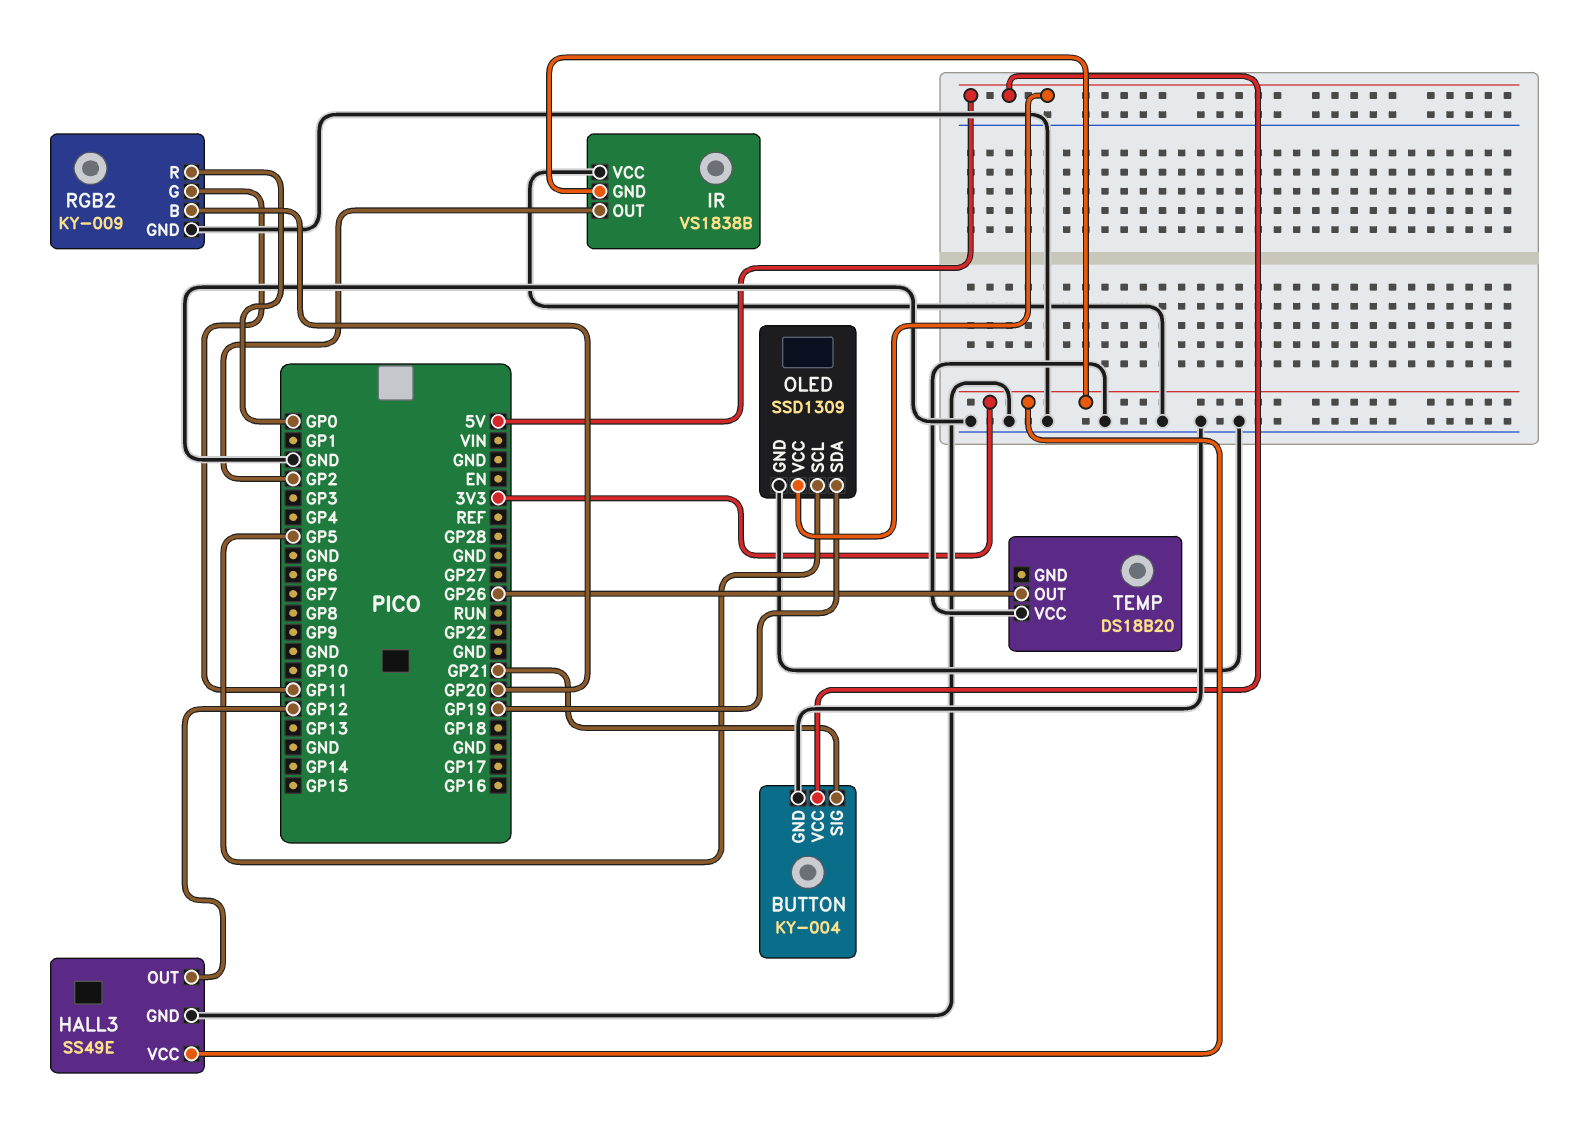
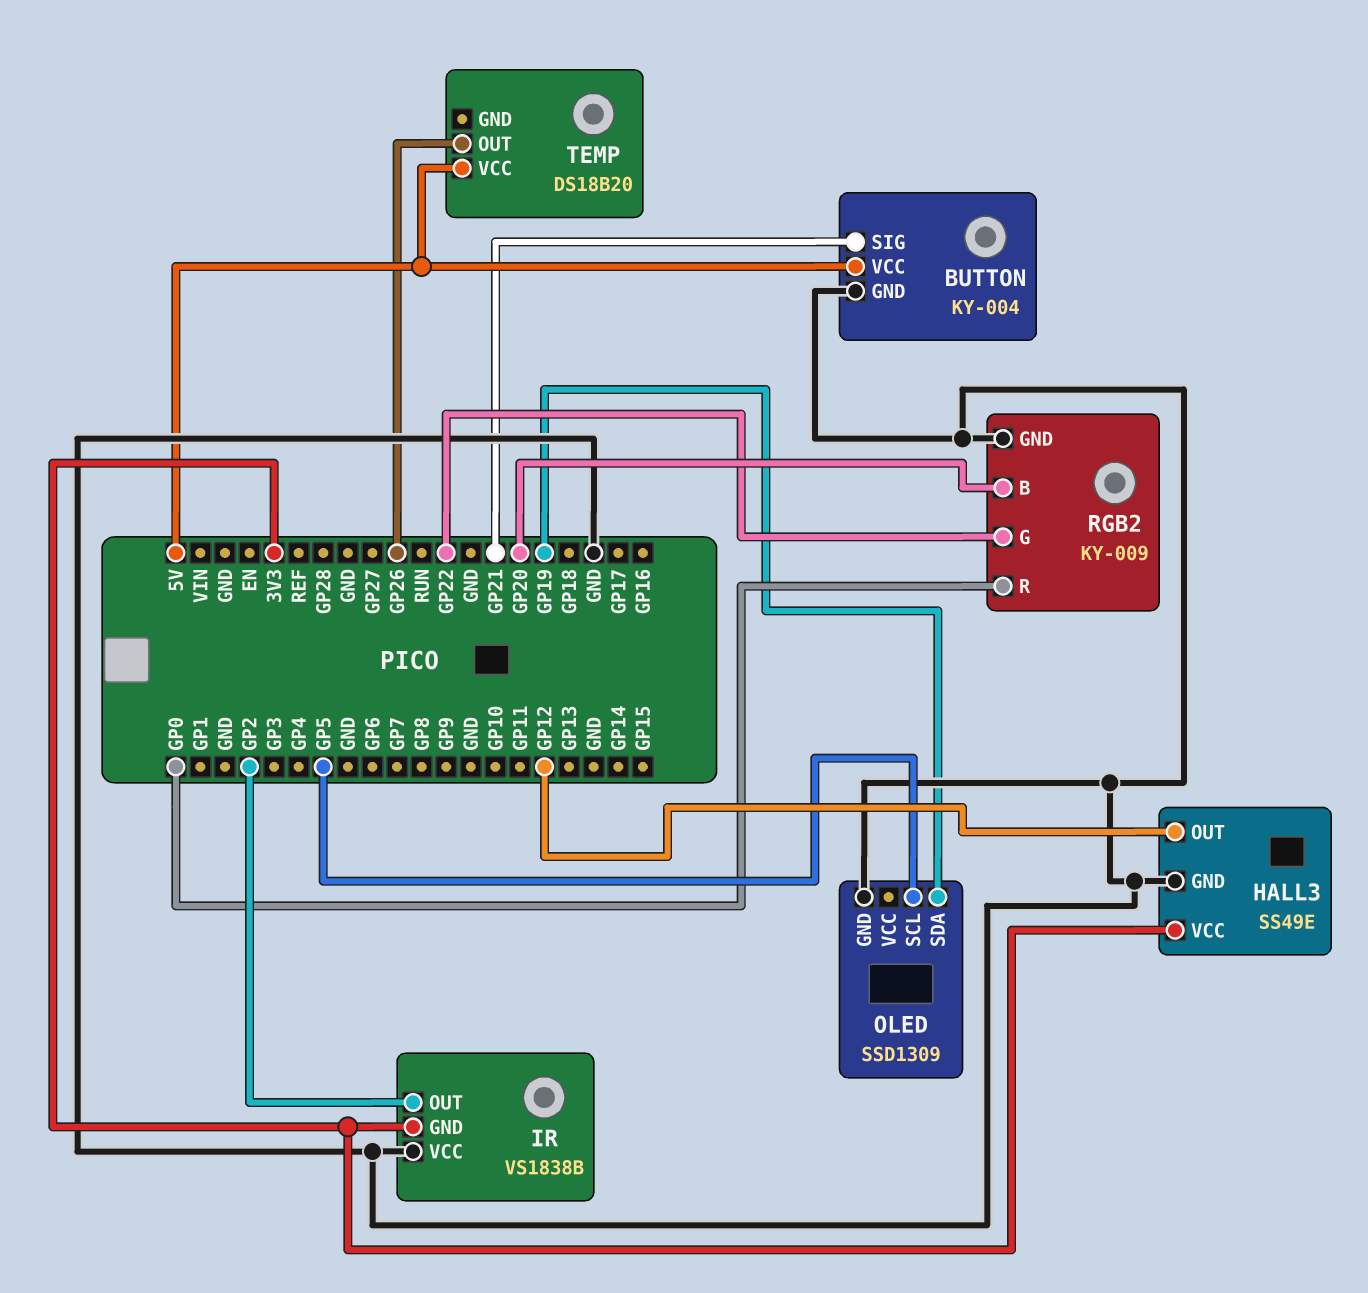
OLED pin VCC: 5V -> none
RGB2 pin G: GP11 -> GP22
TEMP pin VCC: GND -> 5V

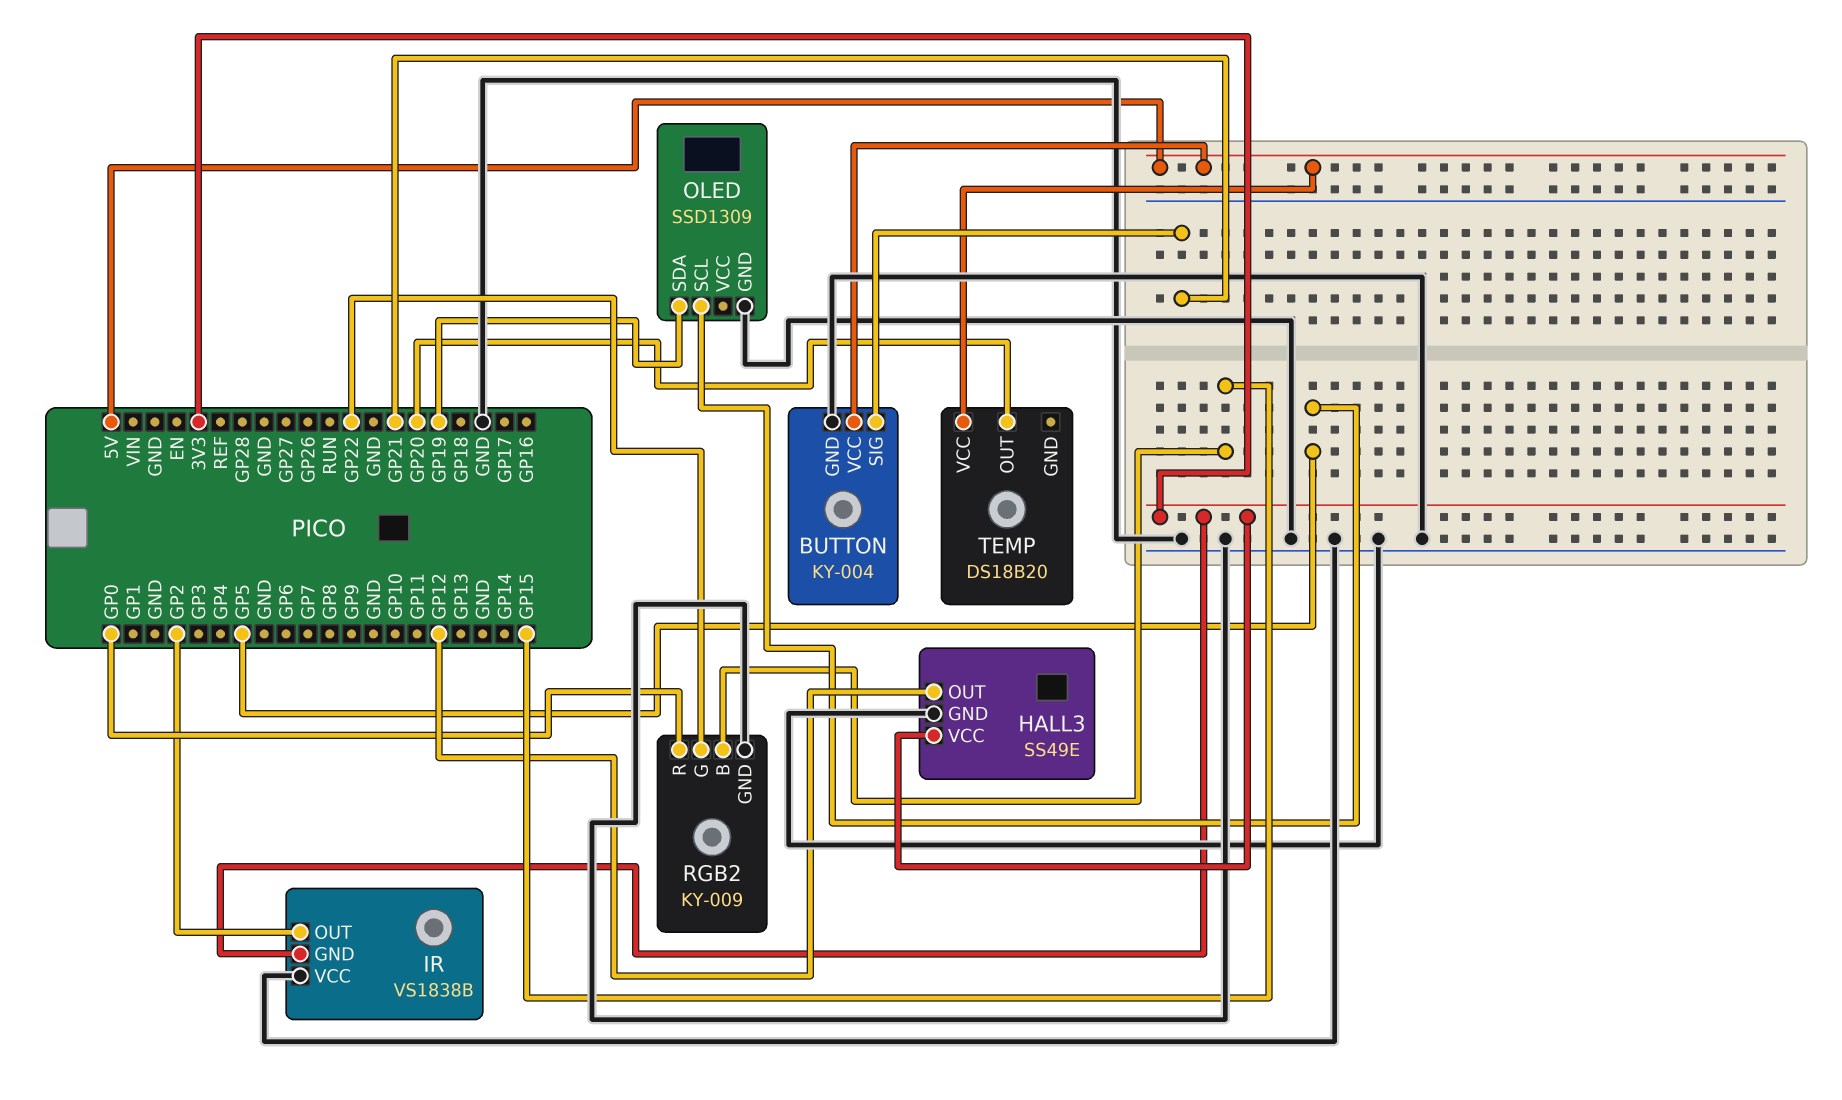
RGB2 pin B: GP20 -> GP15
TEMP pin OUT: GP26 -> GP20

